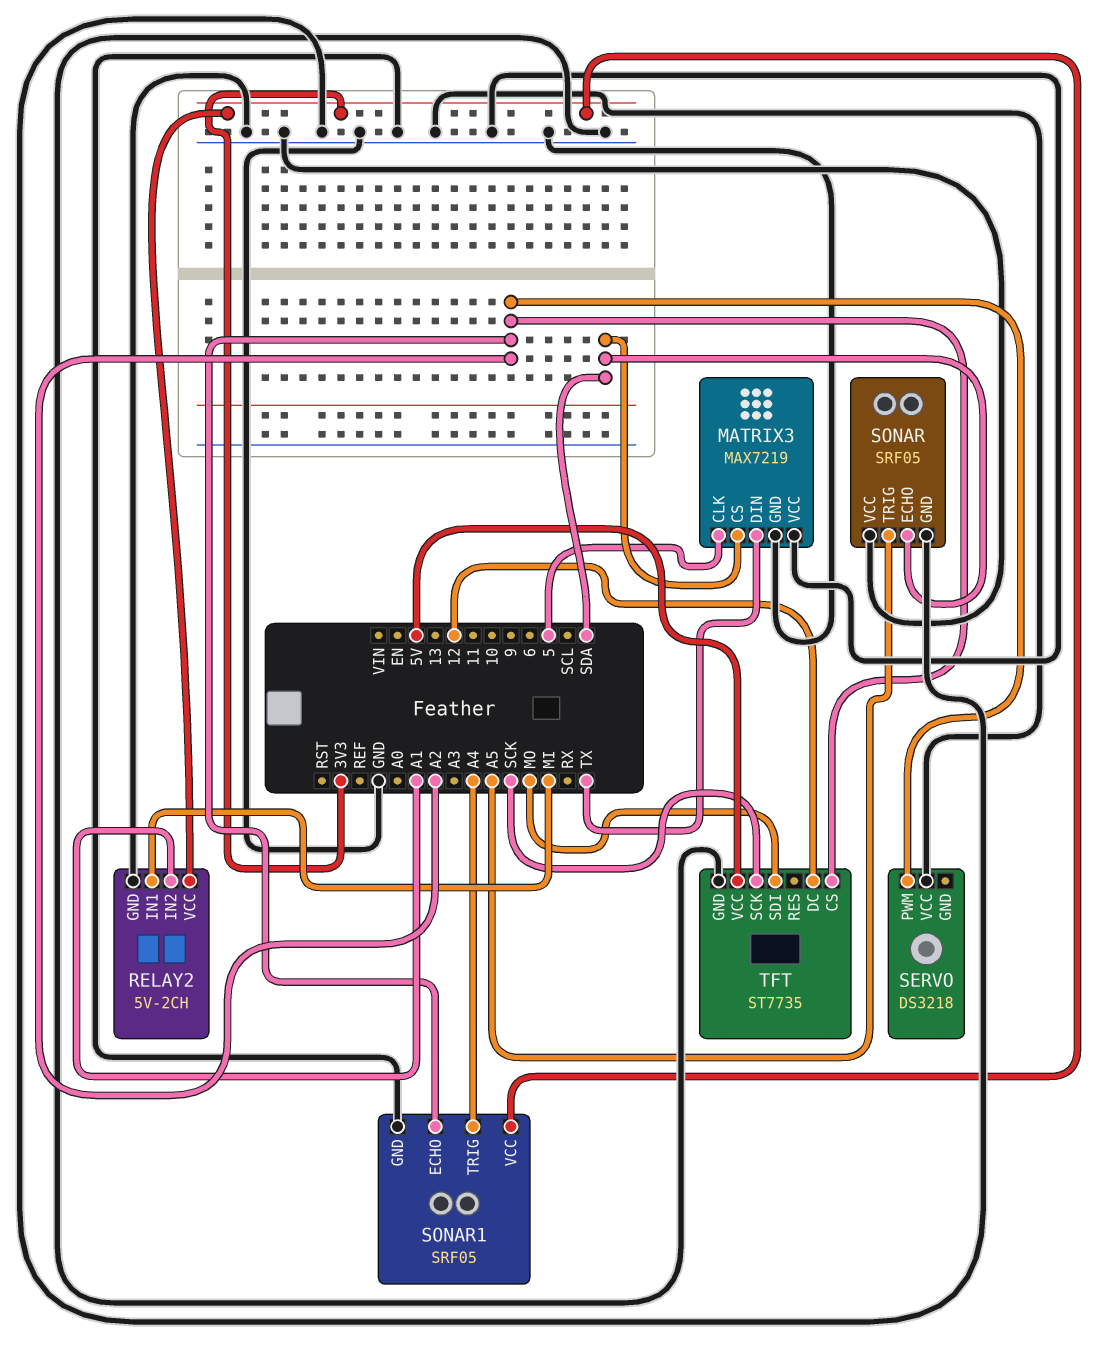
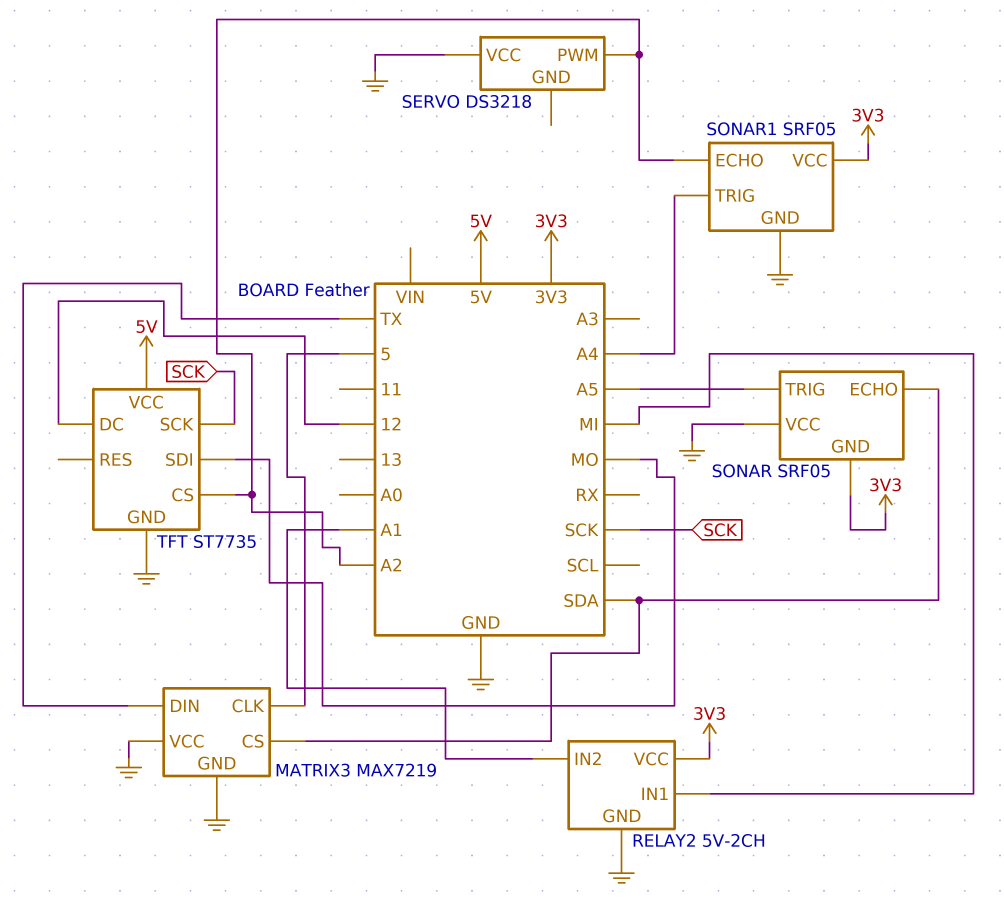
SONAR pin GND: GND -> 3V3

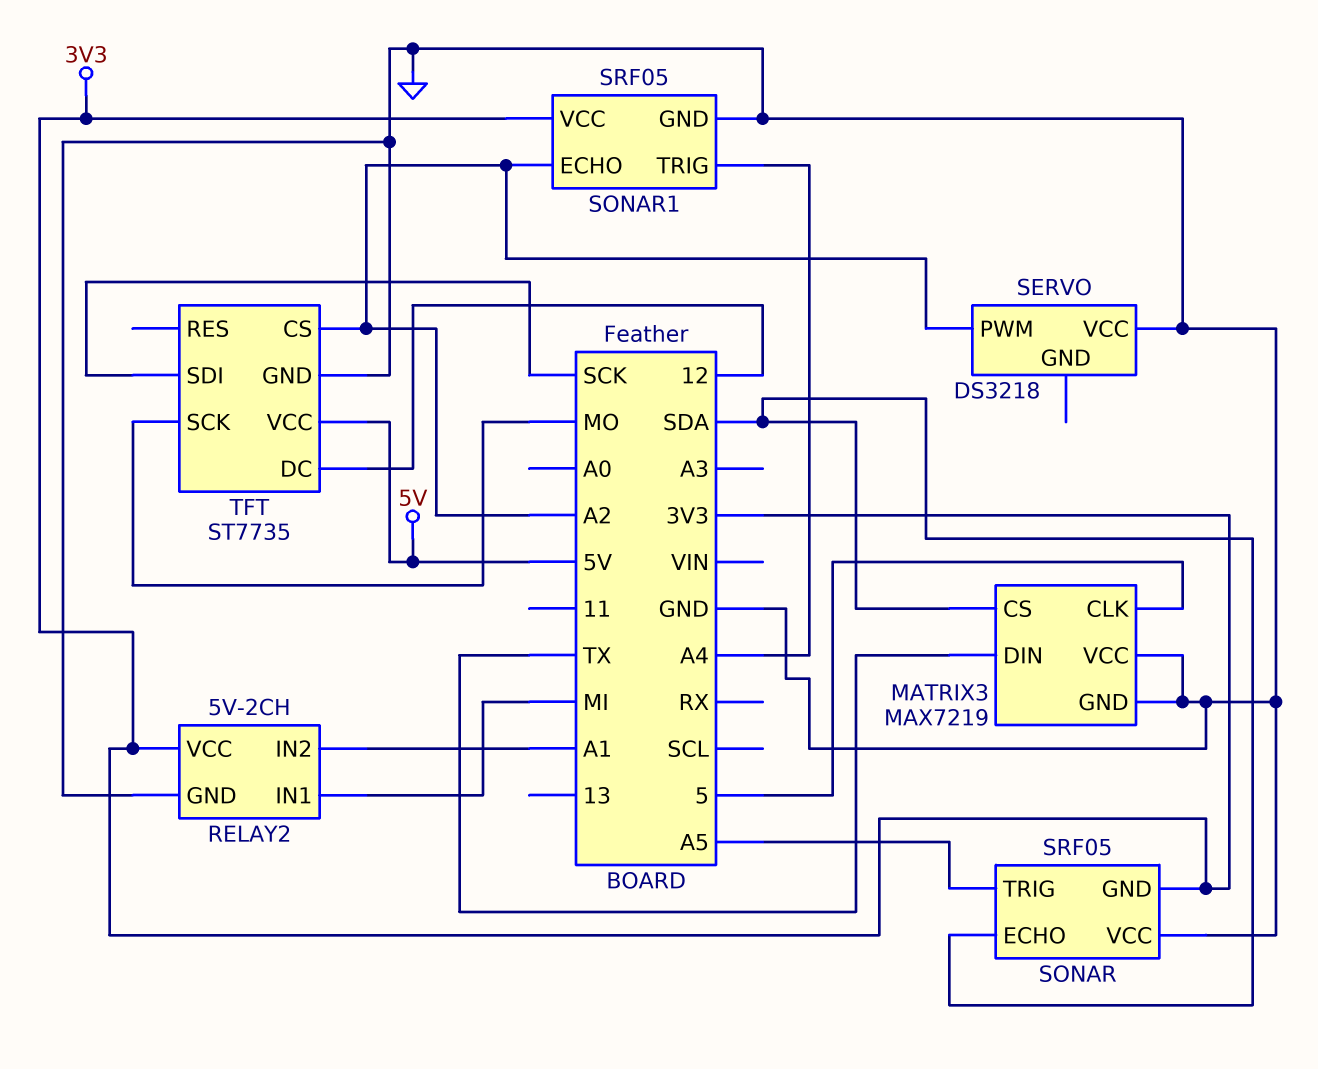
TFT pin SCK: SCK -> MO
TFT pin SDI: MO -> SCK

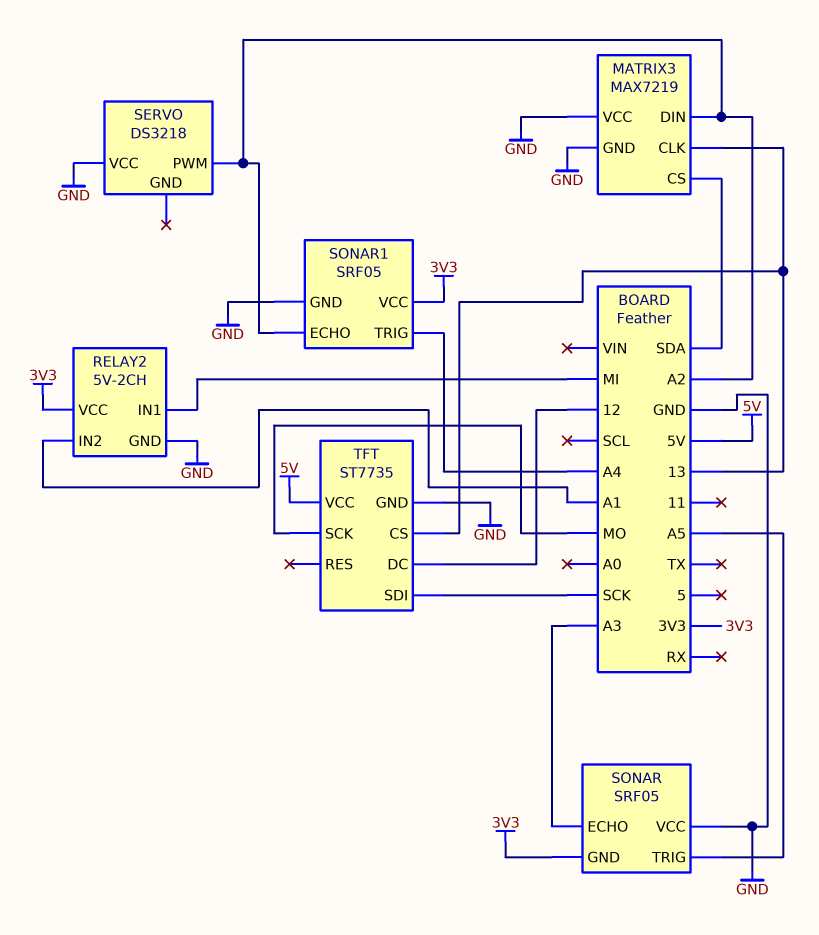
MATRIX3 pin CLK: 5 -> 13
MATRIX3 pin DIN: TX -> A2
SONAR pin ECHO: SDA -> A3
TFT pin CS: A2 -> 13

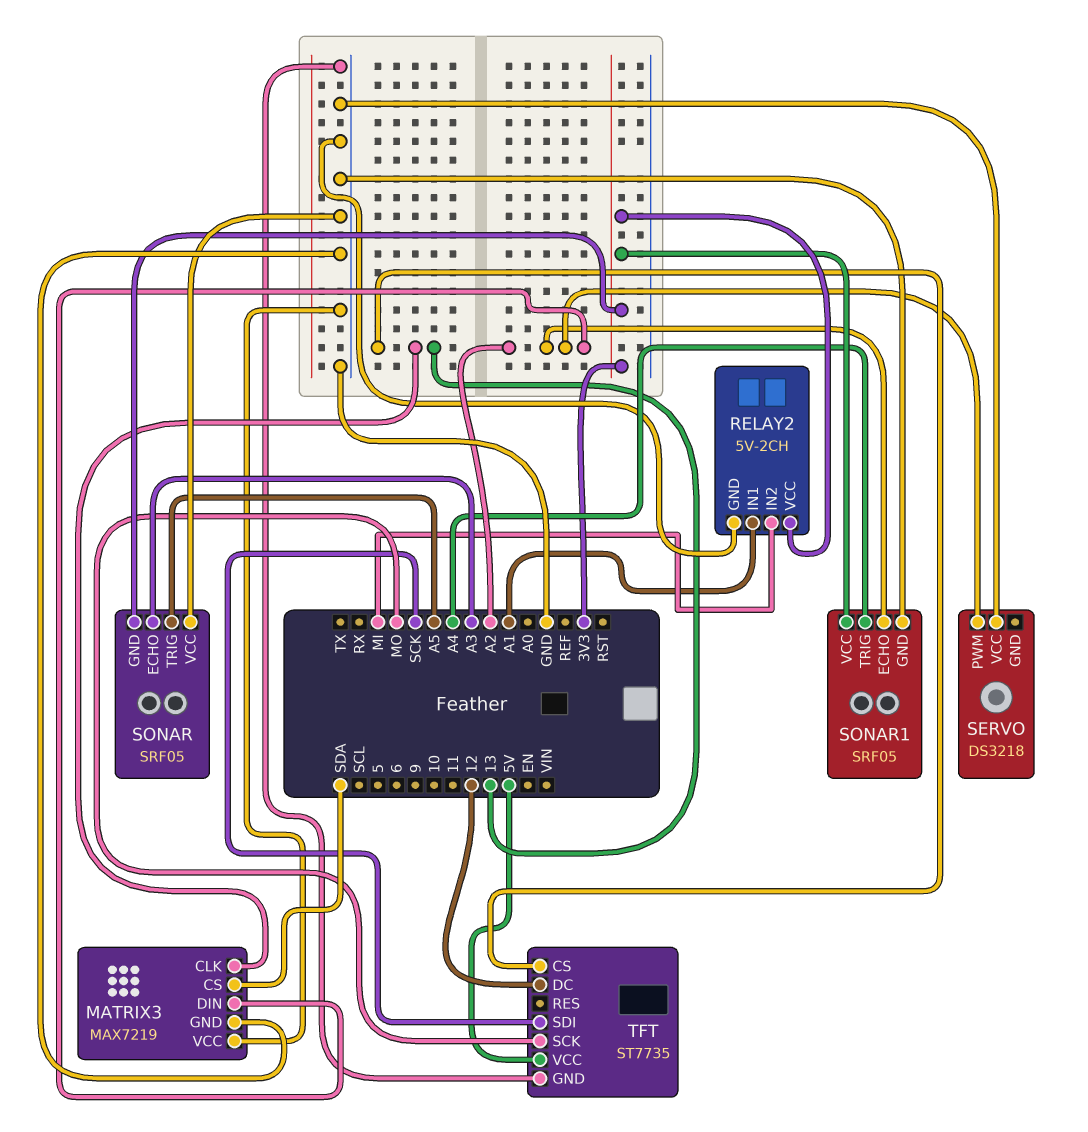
RELAY2 pin IN1: MI -> A1
RELAY2 pin IN2: A1 -> MI

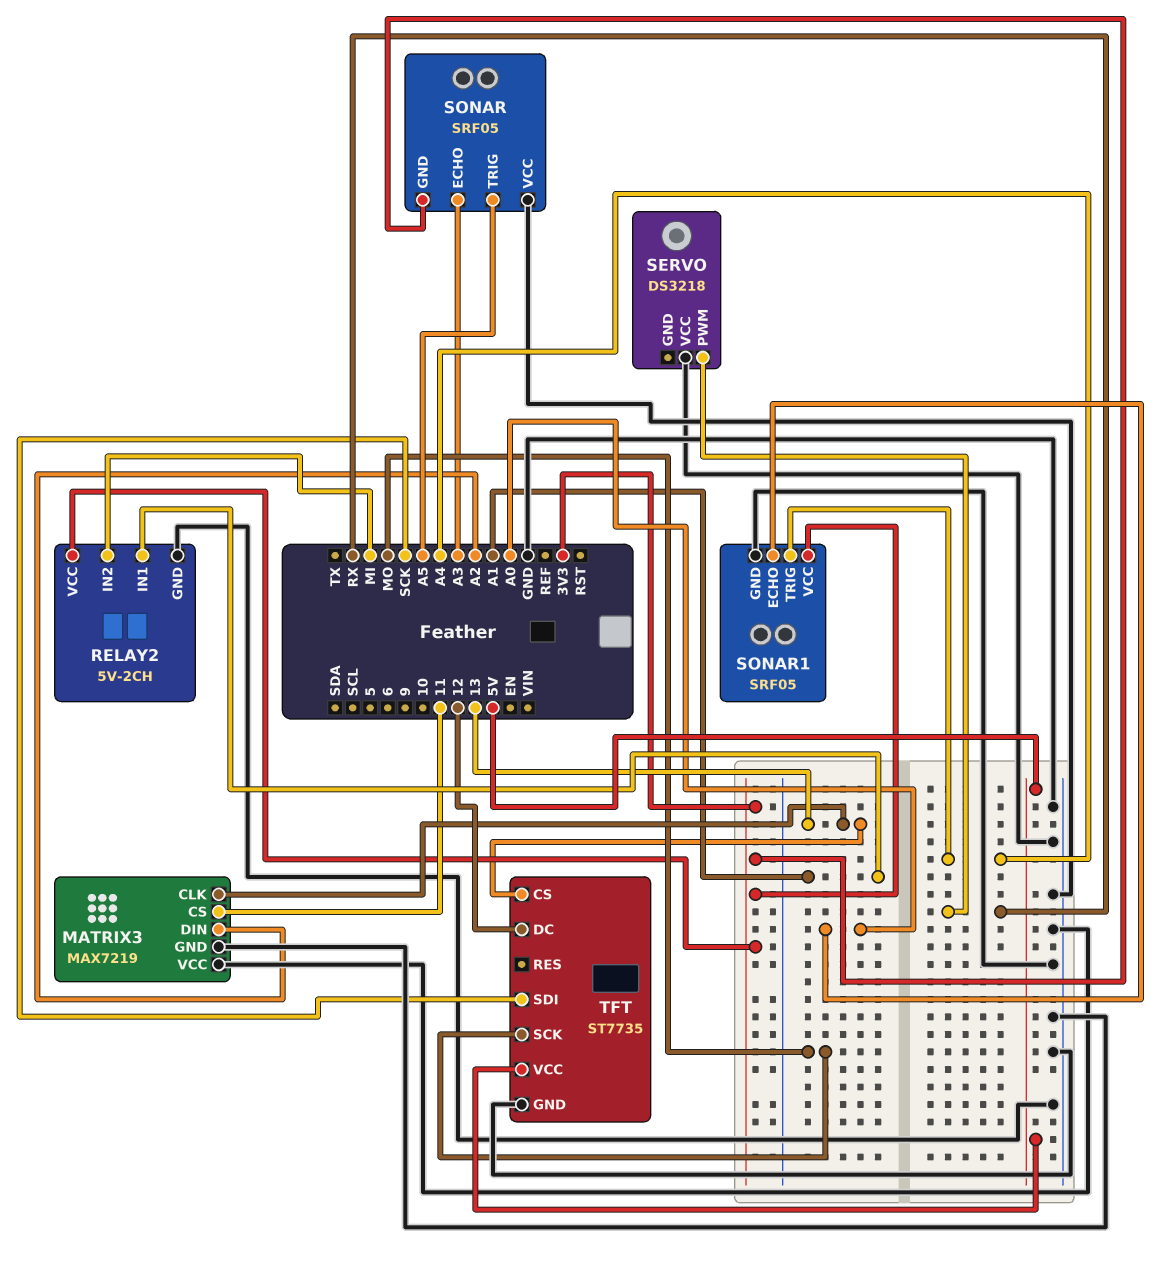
MATRIX3 pin CS: SDA -> 11
SERVO pin PWM: A2 -> RX
SONAR1 pin ECHO: A2 -> A0

